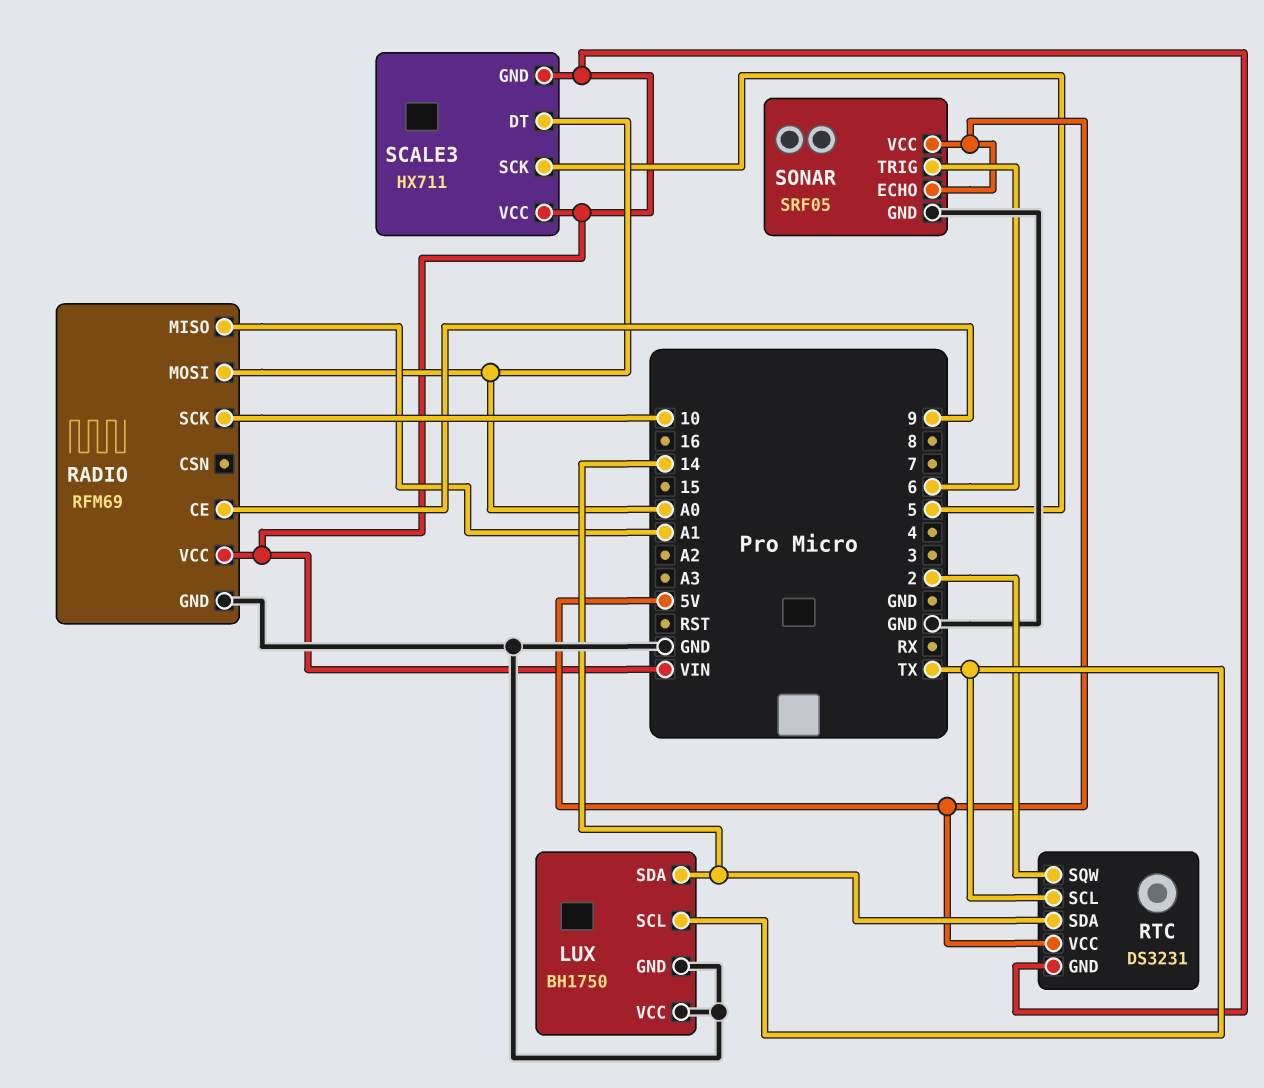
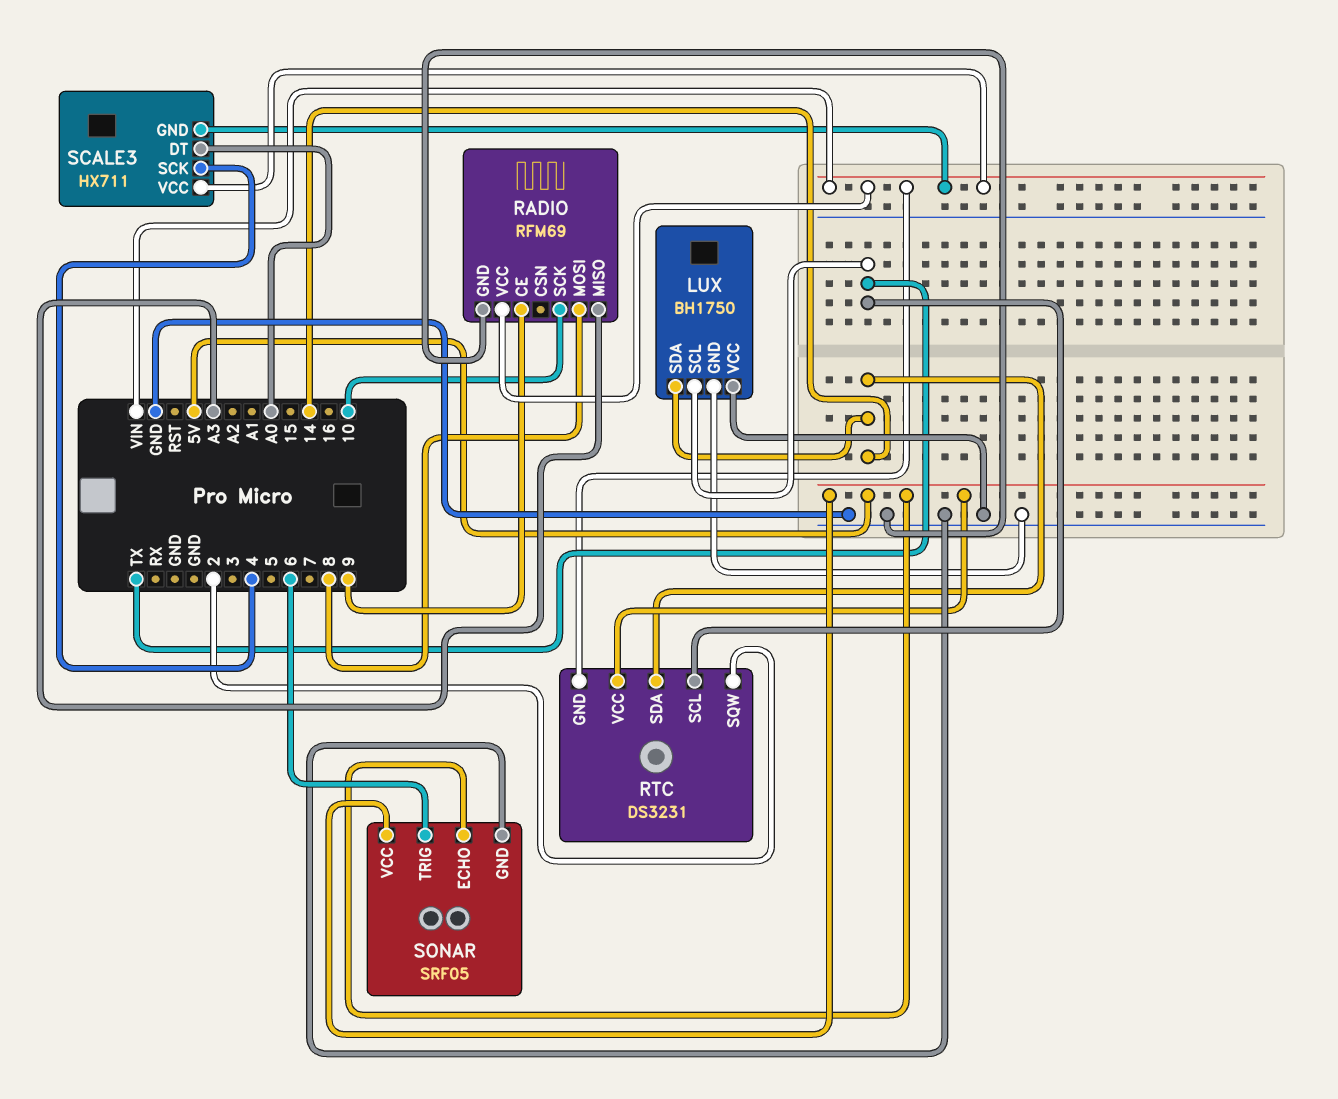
RADIO pin MISO: A1 -> A3
RADIO pin MOSI: A0 -> 8
SCALE3 pin SCK: 5 -> 4

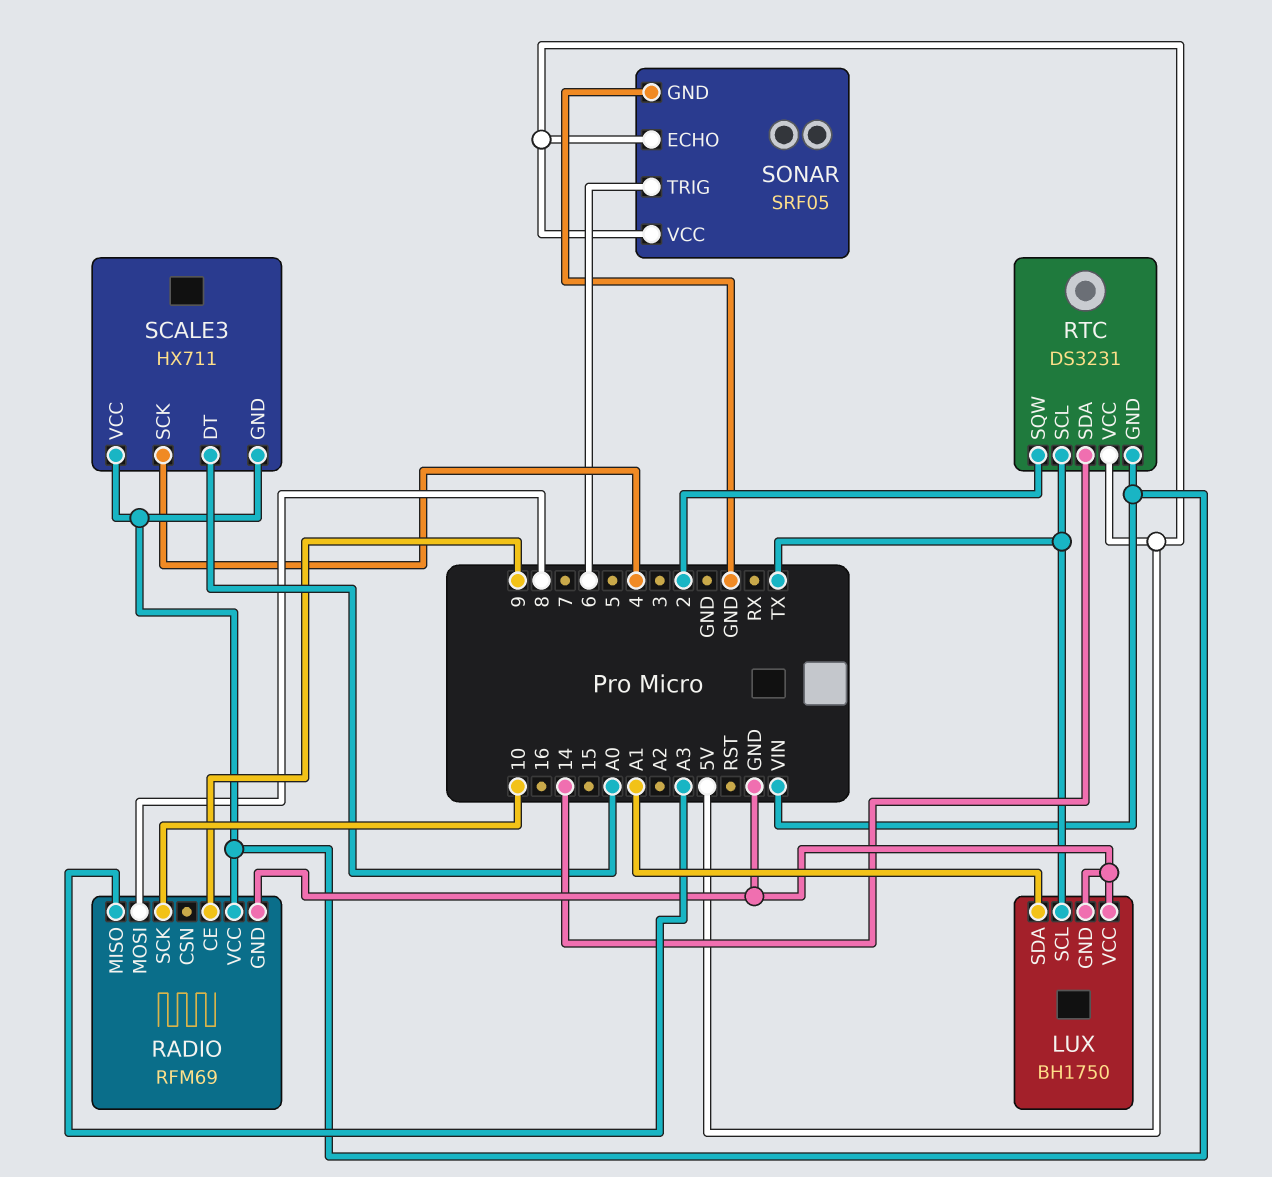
LUX pin SDA: 14 -> A1

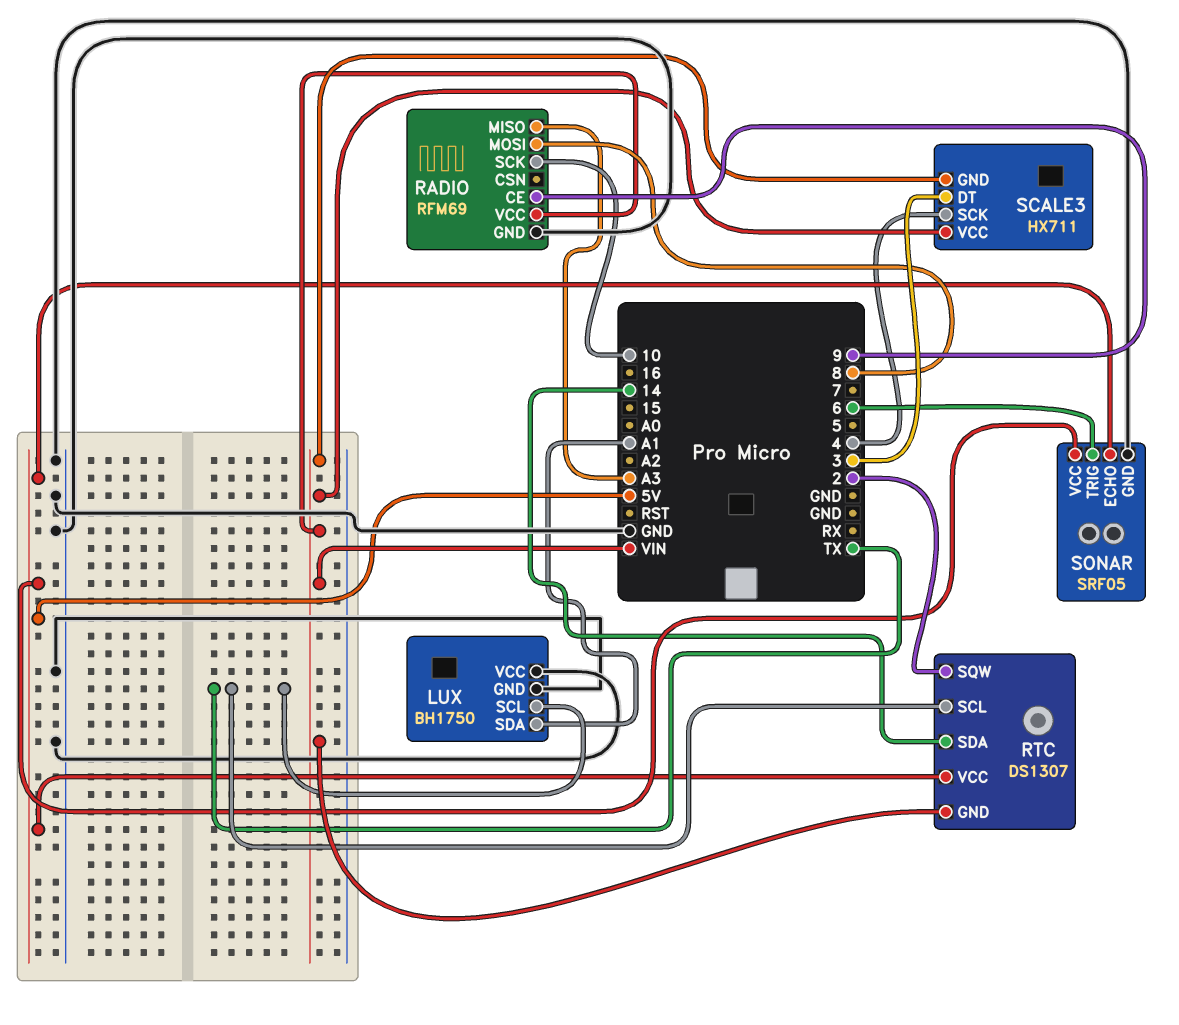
RTC: DS3231 -> DS1307
SCALE3 pin DT: A0 -> 3

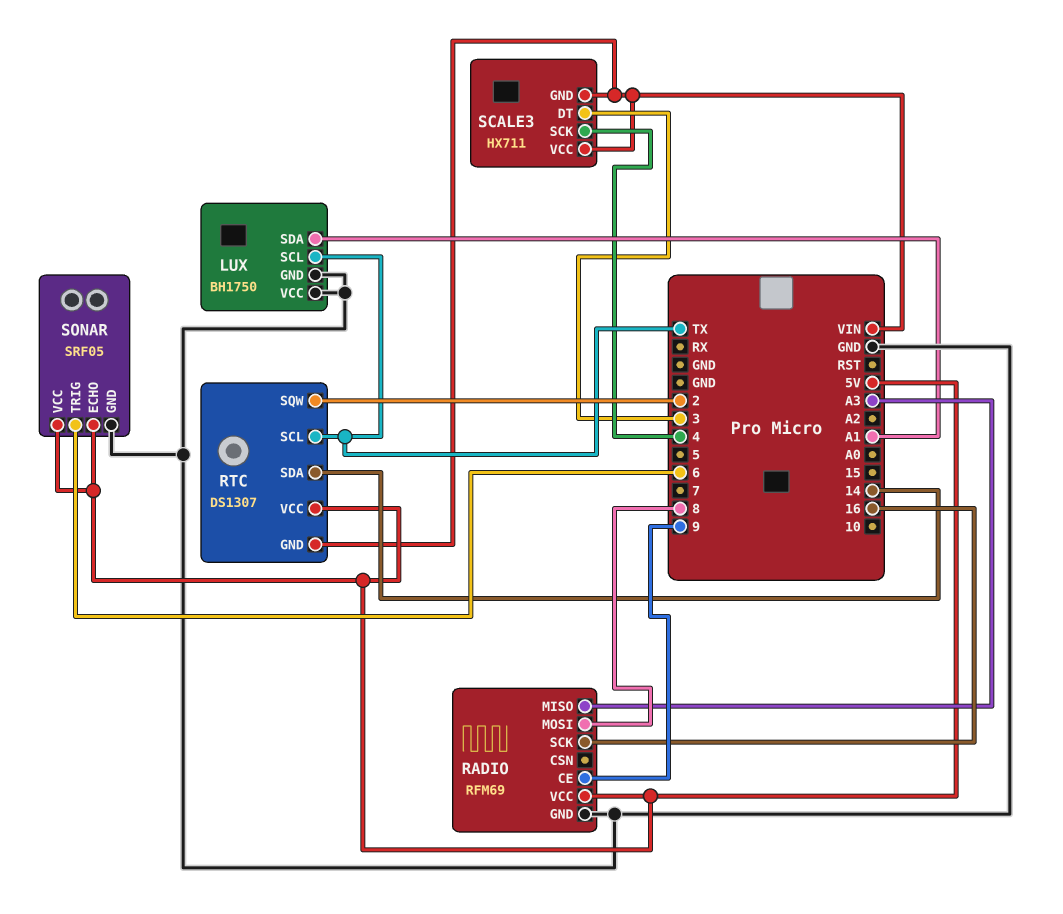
RADIO pin SCK: 10 -> 16
RADIO pin VCC: VIN -> 5V

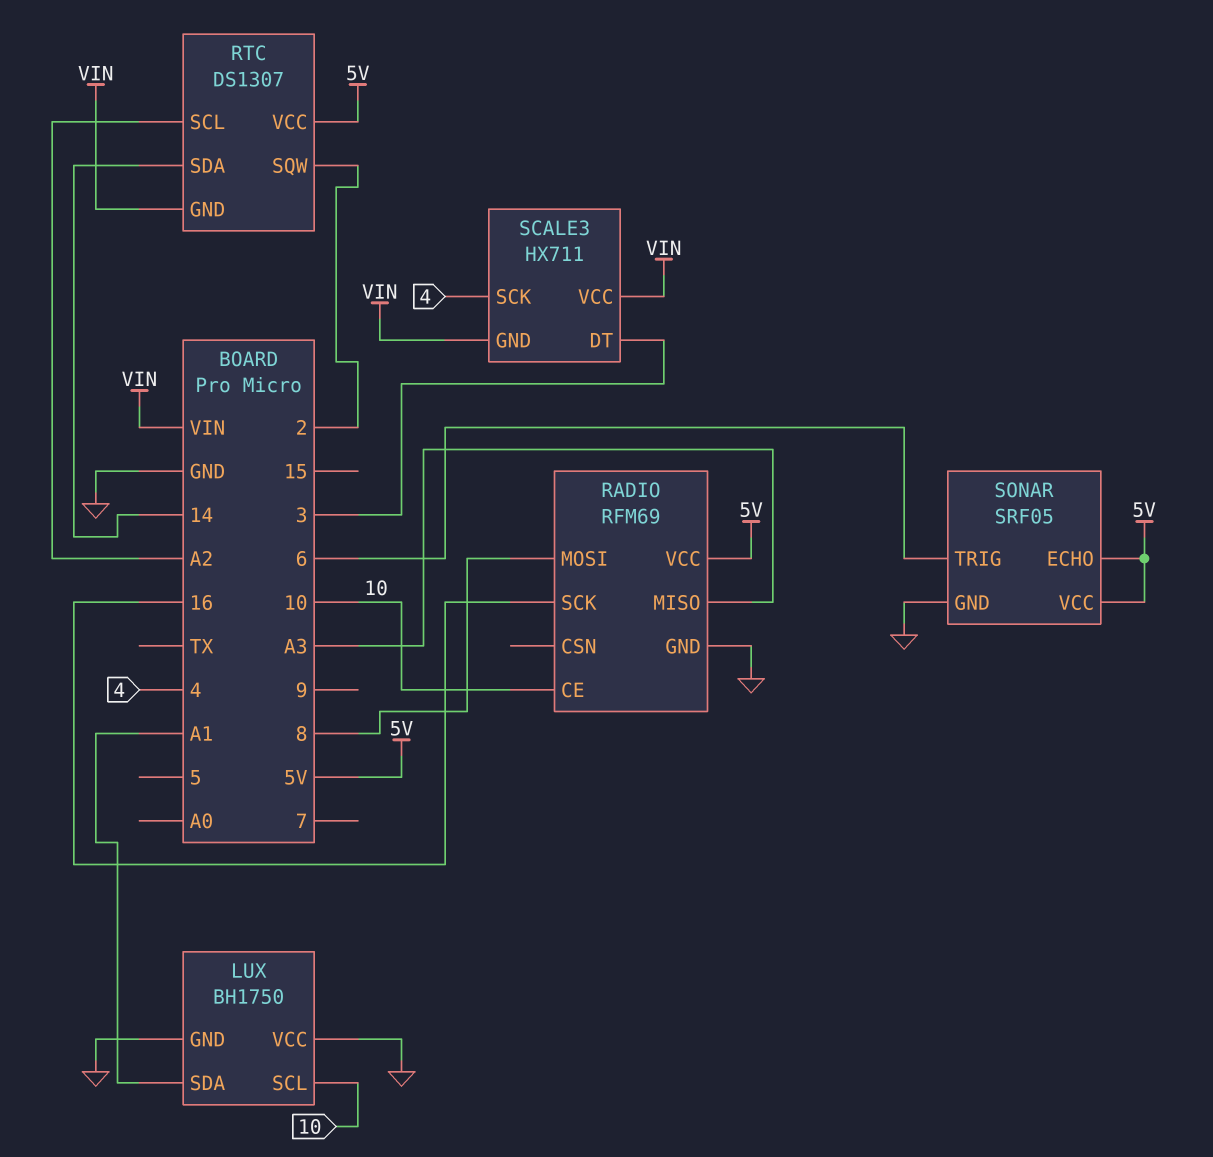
LUX pin SCL: TX -> 10
RADIO pin CE: 9 -> 10
RTC pin SCL: TX -> A2

